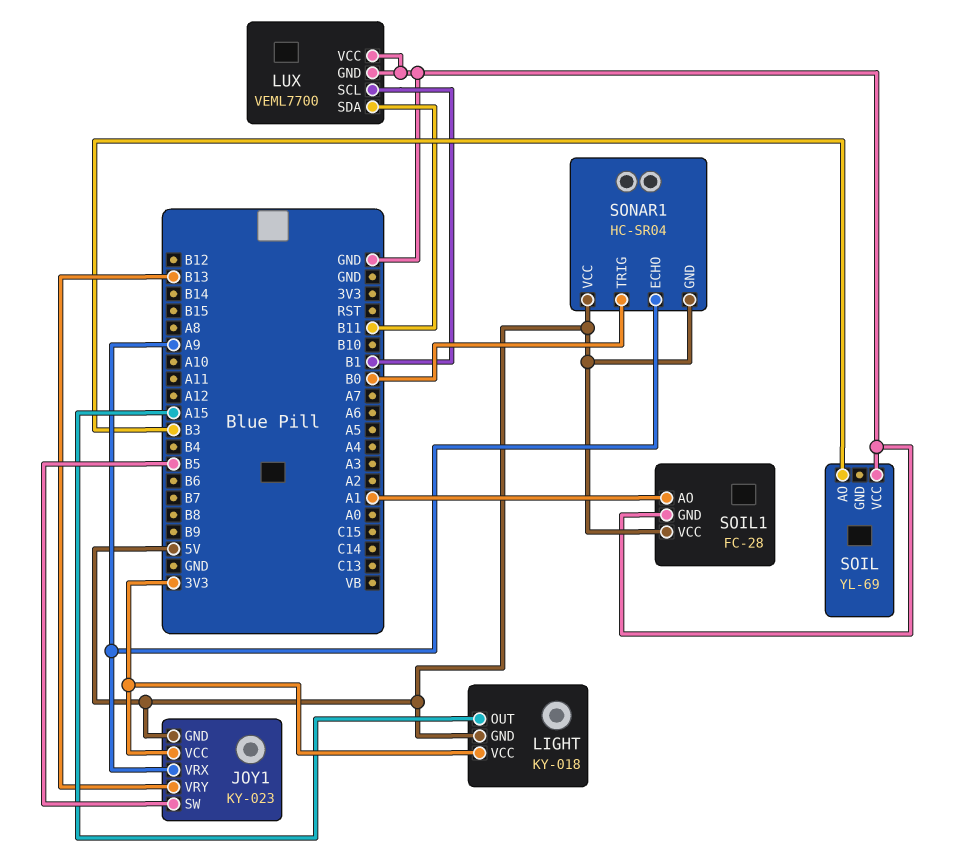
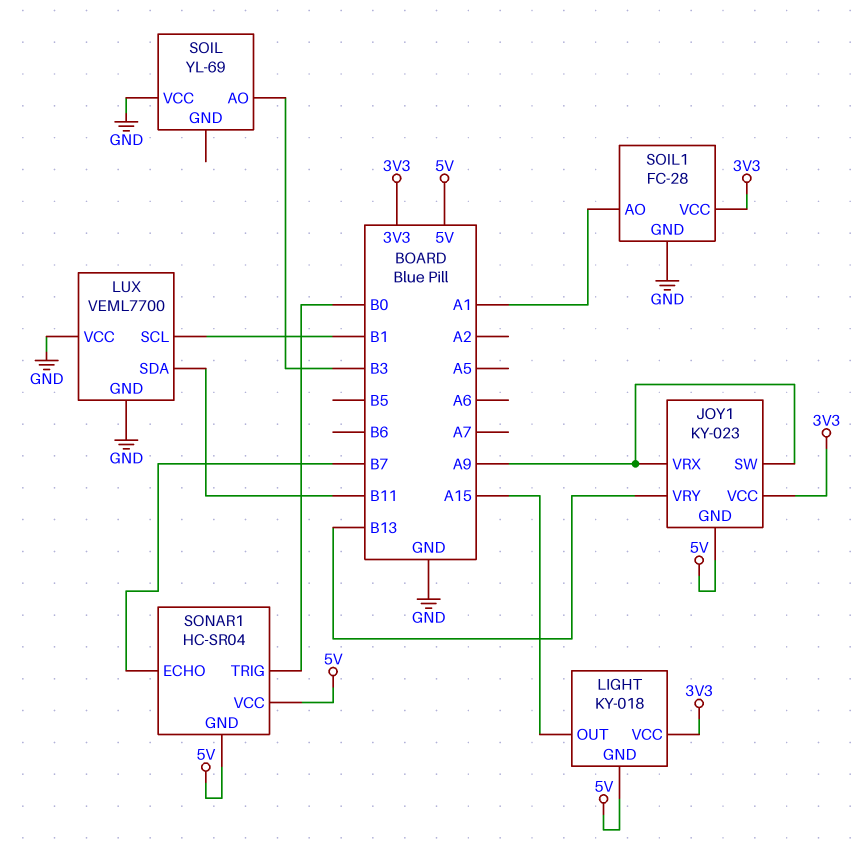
JOY1 pin SW: B5 -> A9
SOIL1 pin VCC: 5V -> 3V3
SONAR1 pin ECHO: A9 -> B7

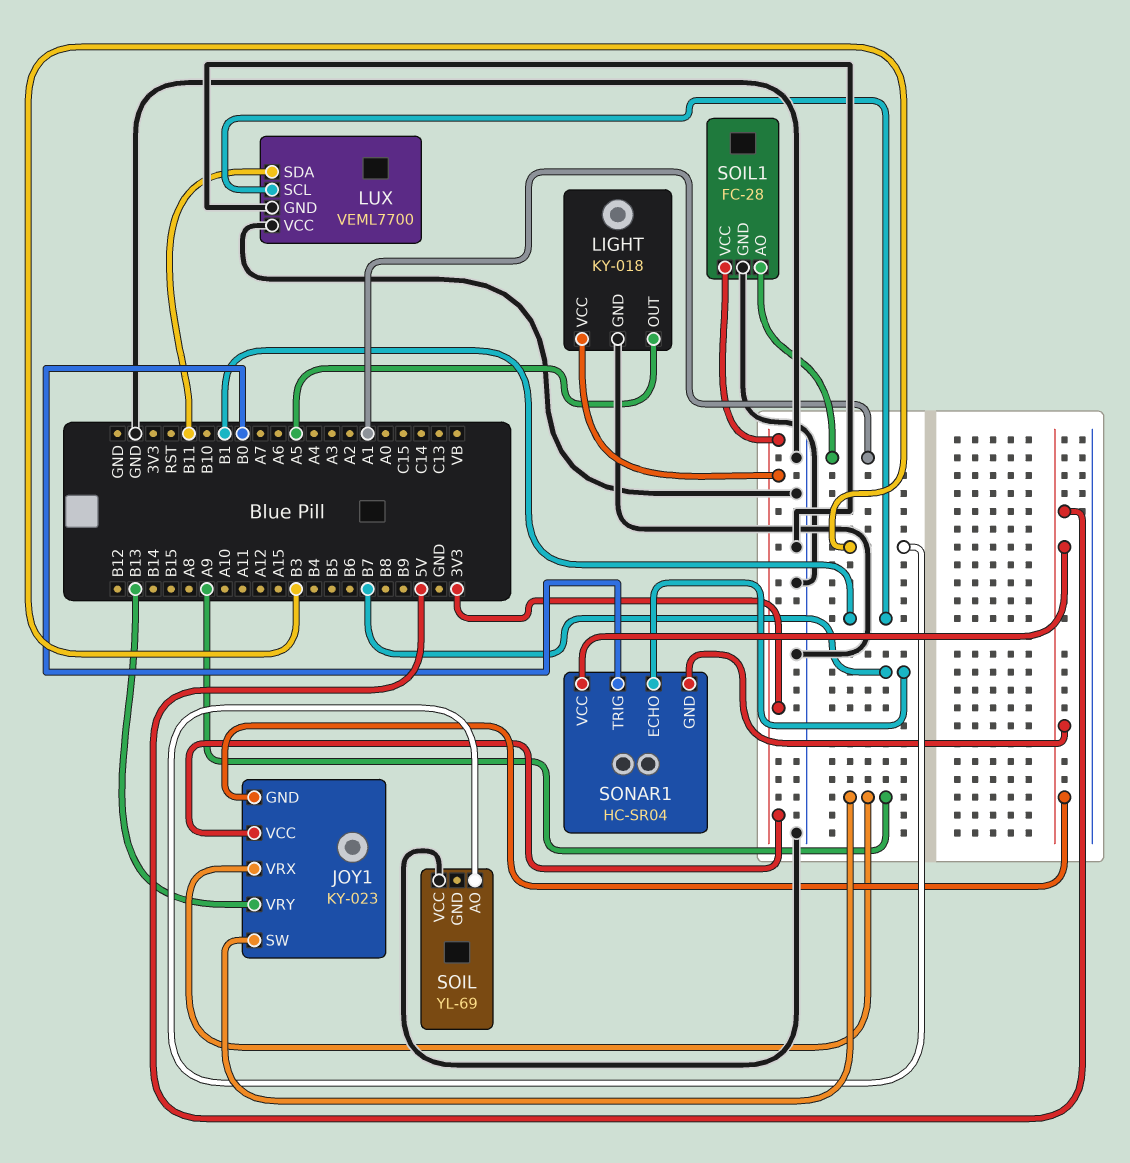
LIGHT pin GND: 5V -> GND
LIGHT pin OUT: A15 -> A5

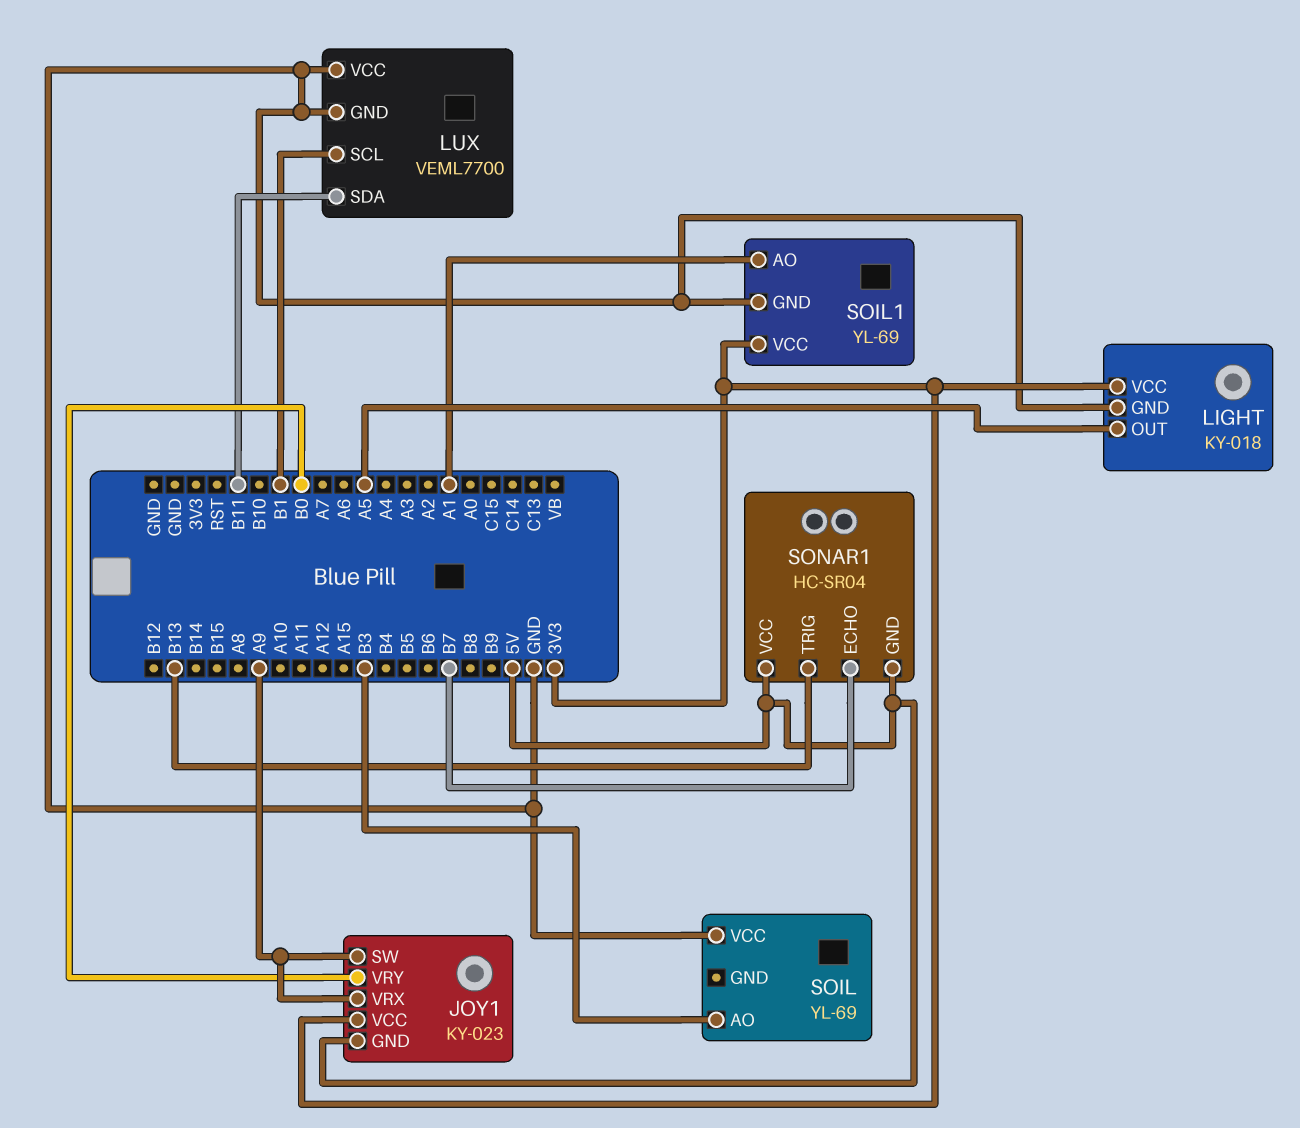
JOY1 pin VRY: B13 -> B0
SOIL1: FC-28 -> YL-69
SONAR1 pin TRIG: B0 -> B13

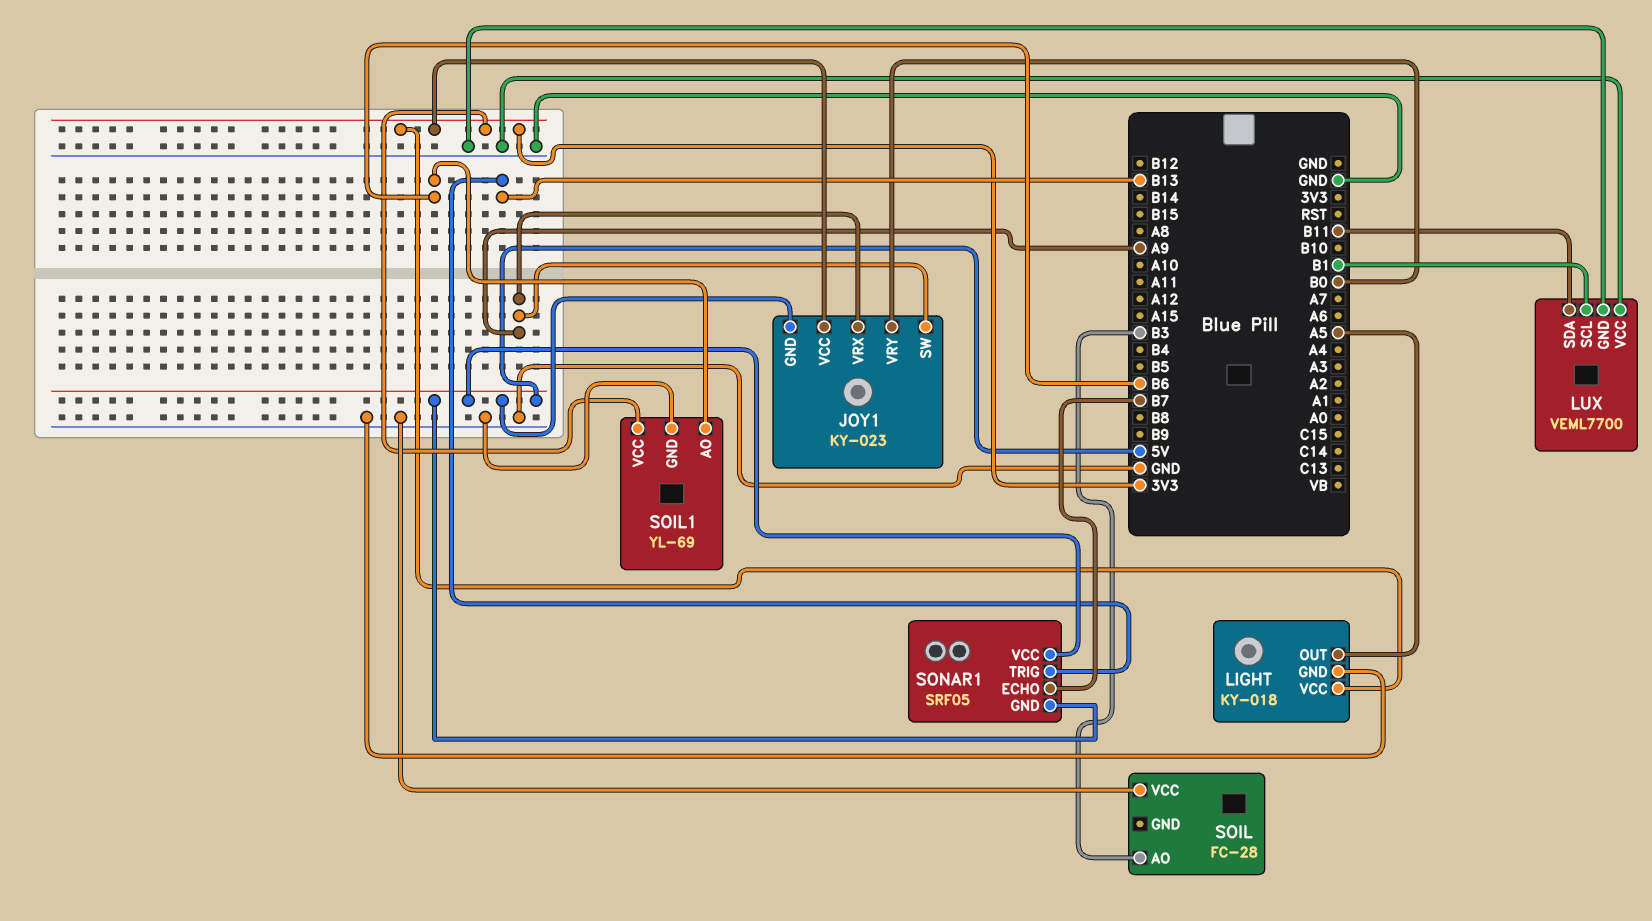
SOIL: YL-69 -> FC-28
SOIL1 pin AO: A1 -> B6
SONAR1: HC-SR04 -> SRF05

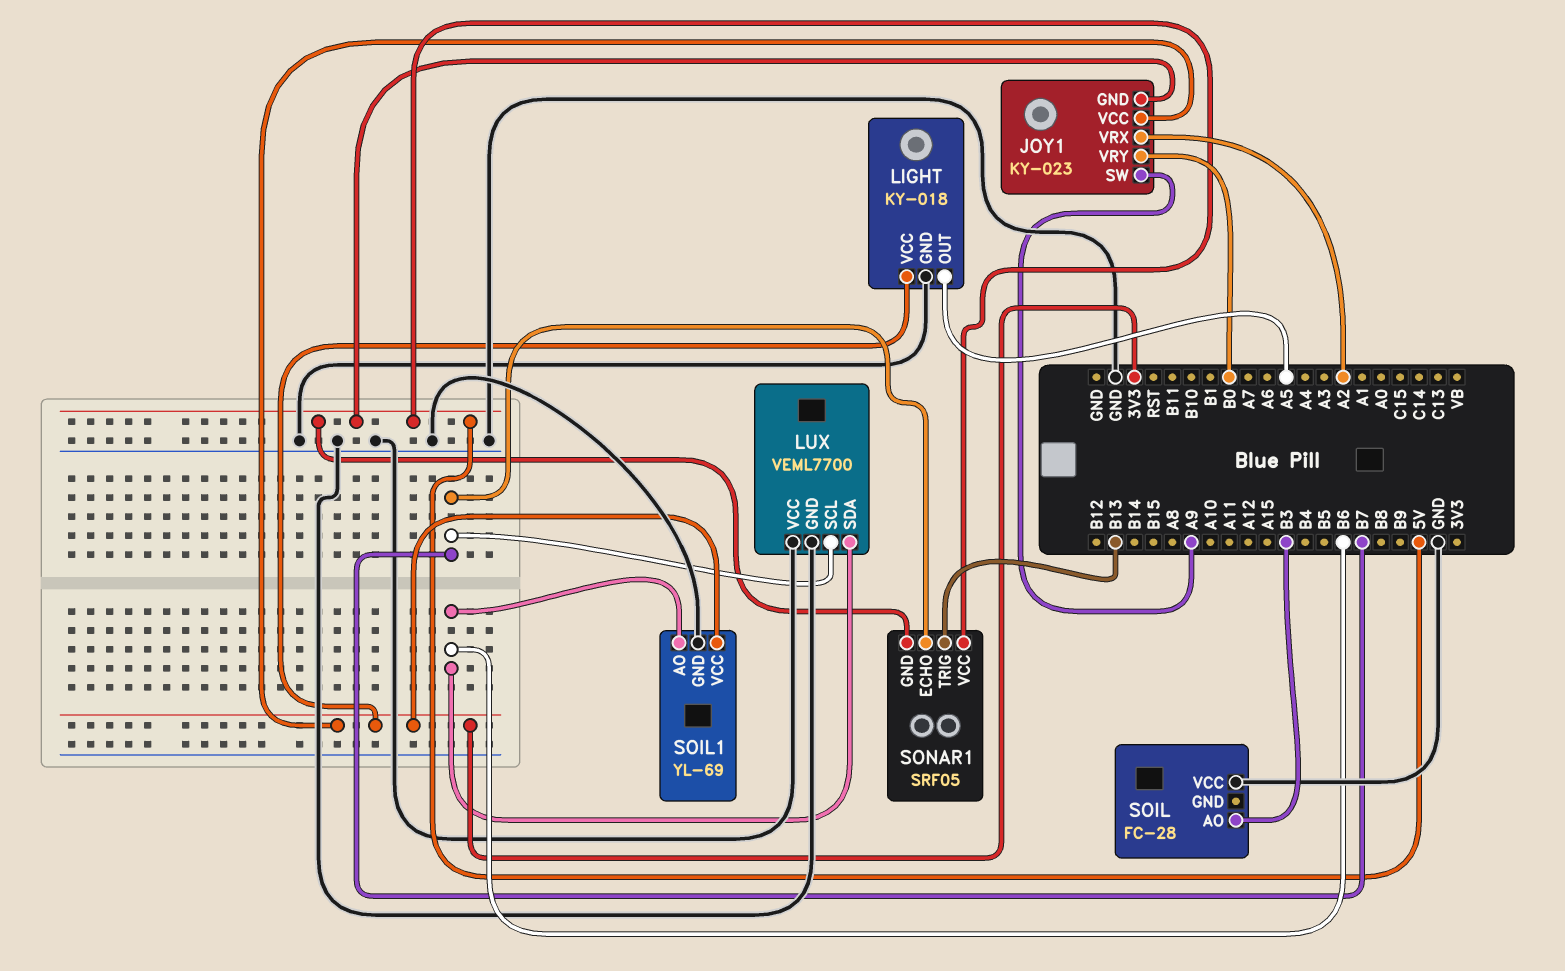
JOY1 pin VRX: A9 -> A2
LUX pin SCL: B1 -> B7
LUX pin SDA: B11 -> B6

